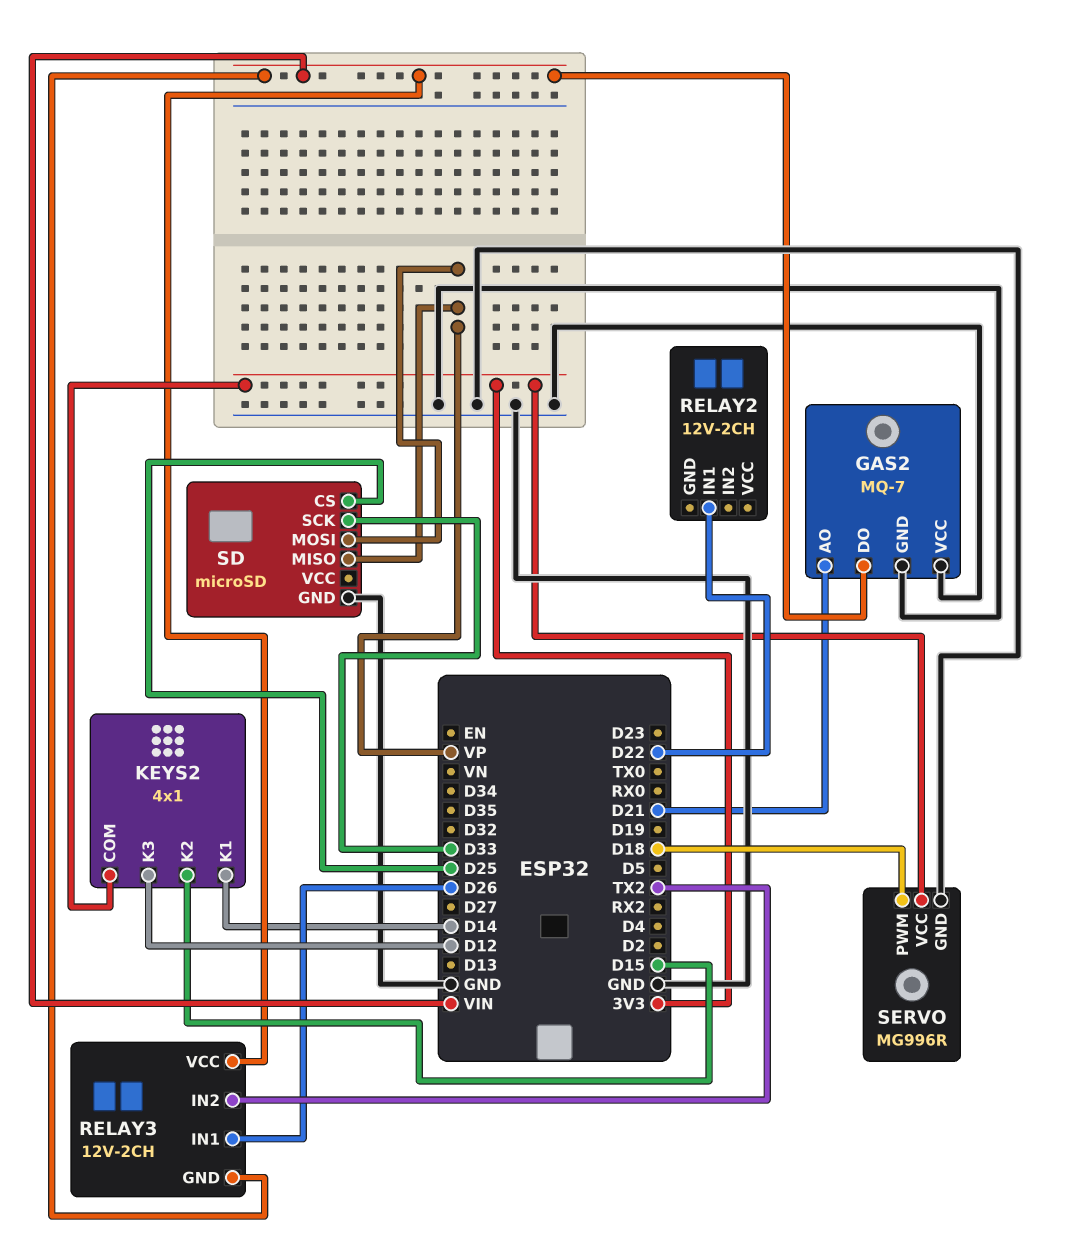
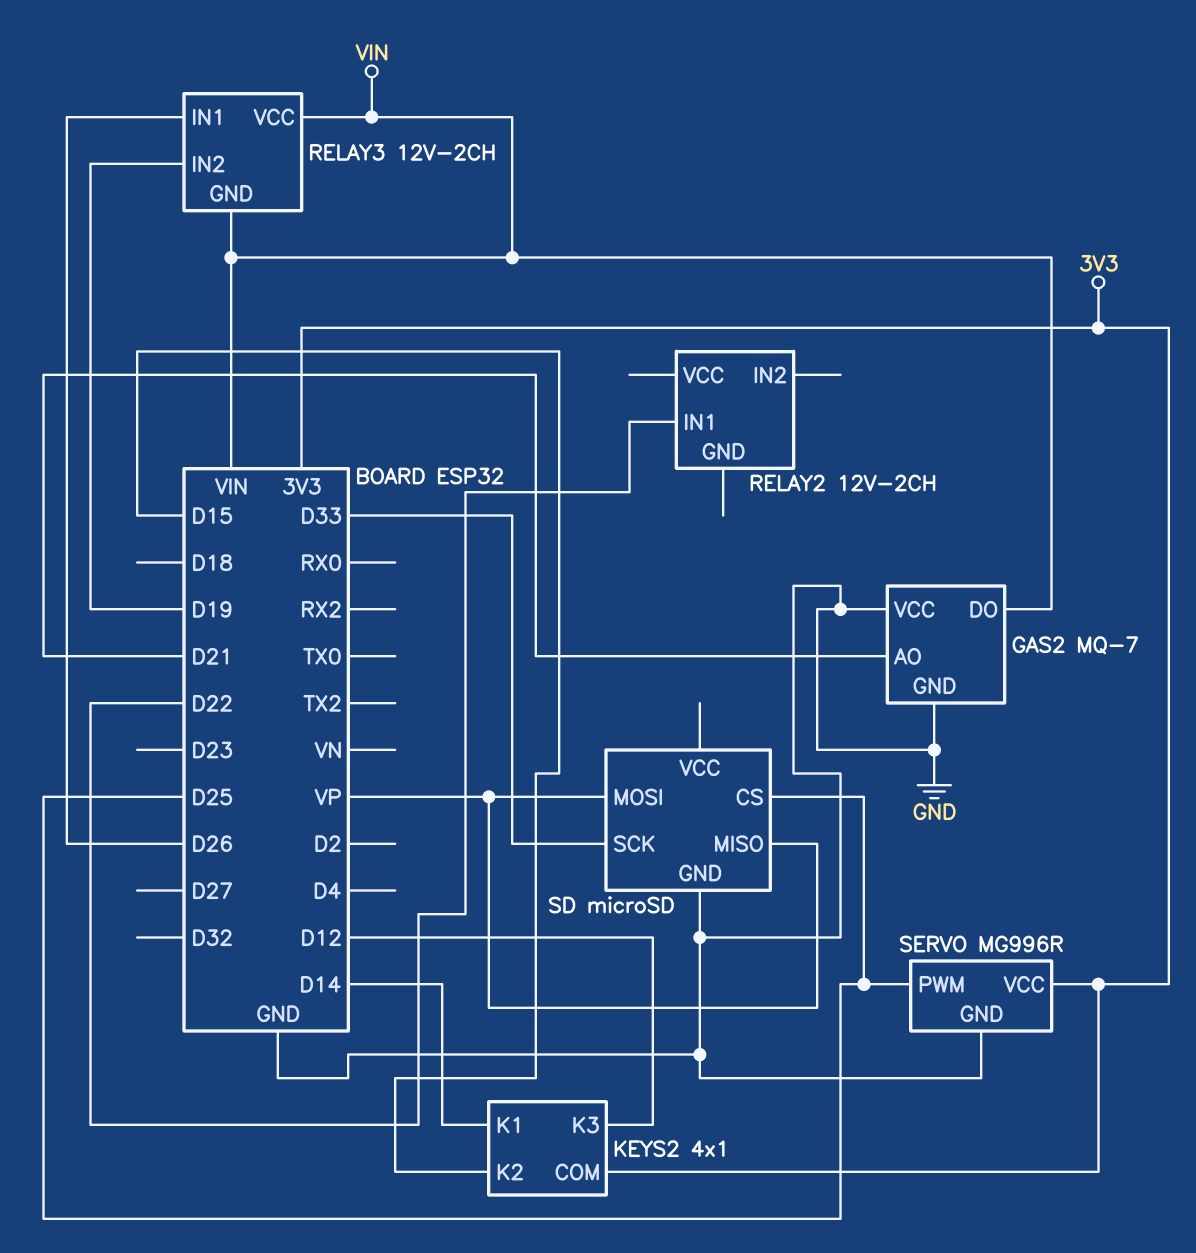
RELAY3 pin IN2: TX2 -> D19
SERVO pin PWM: D18 -> D25

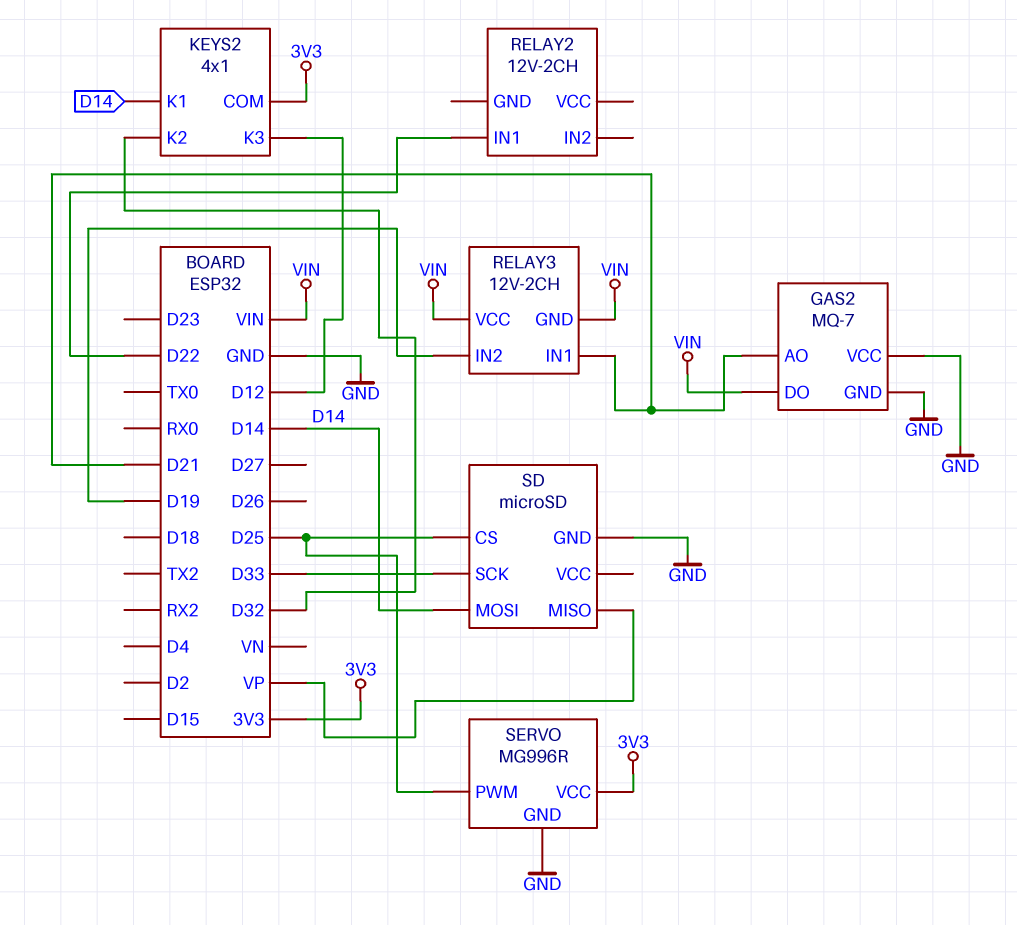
KEYS2 pin K2: D15 -> D32
RELAY3 pin IN1: D26 -> D21
SD pin MOSI: VP -> D14

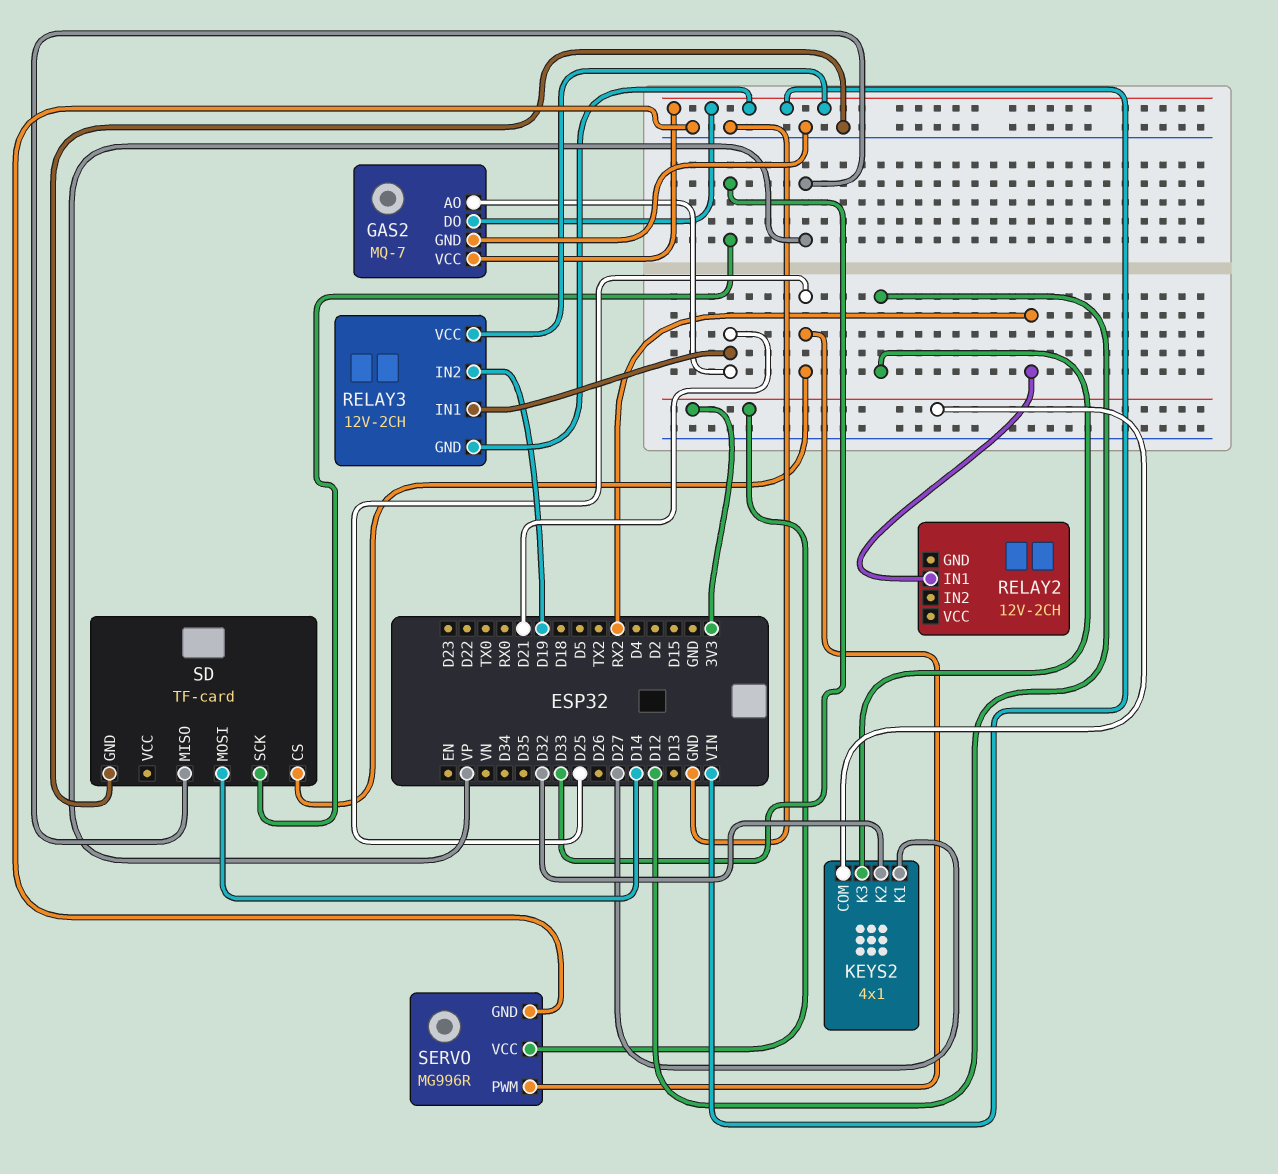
GAS2 pin VCC: GND -> VIN
KEYS2 pin K1: D14 -> D27
RELAY2 pin IN1: D22 -> RX2
SD: microSD -> TF-card

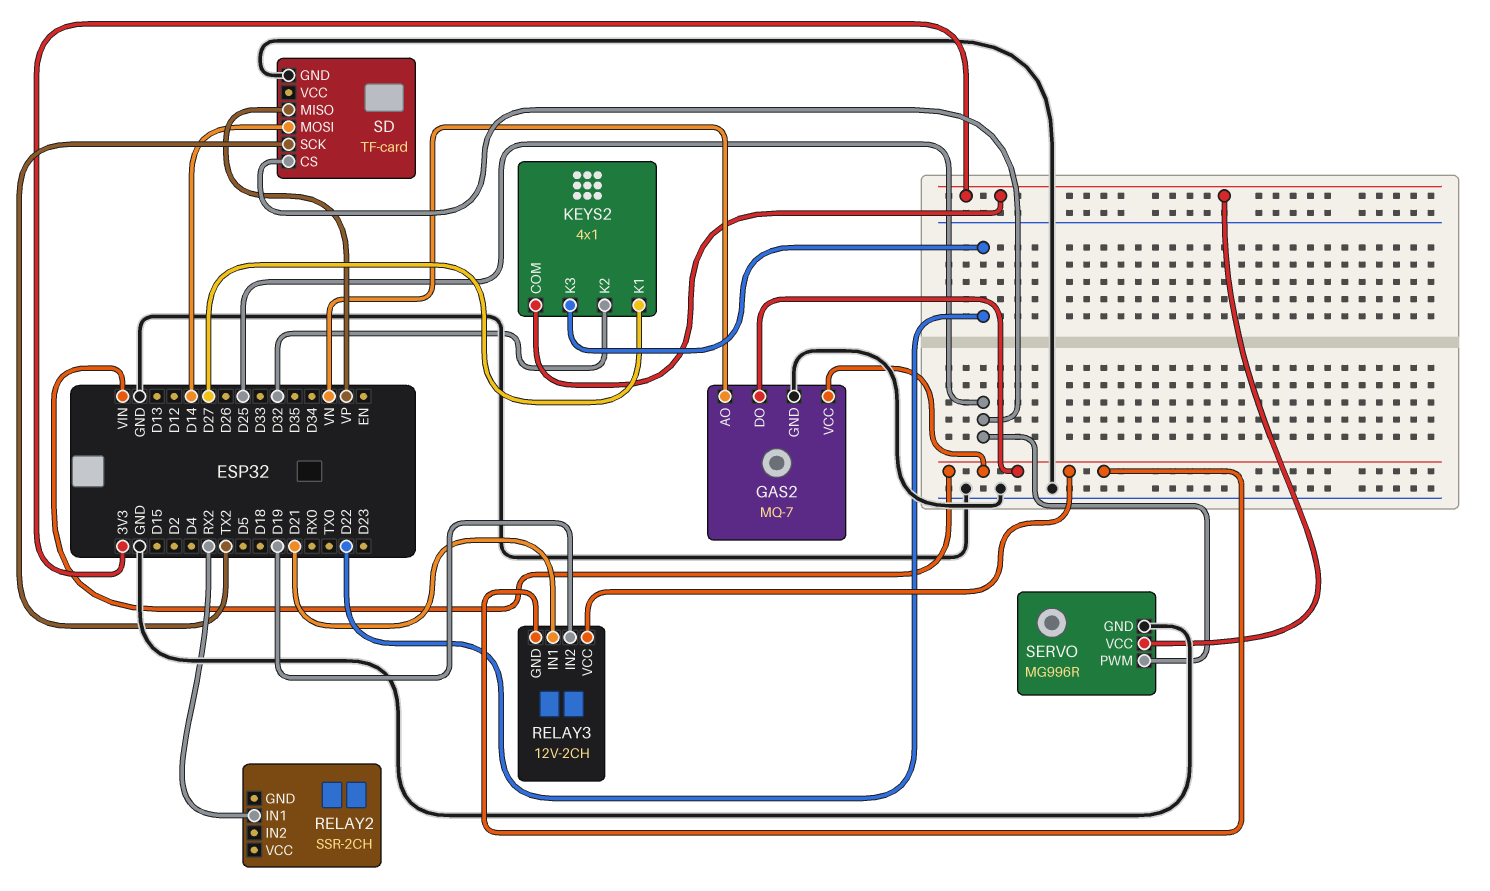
GAS2 pin AO: D21 -> VN
KEYS2 pin K3: D12 -> D22
RELAY2: 12V-2CH -> SSR-2CH
SD pin SCK: D33 -> TX2

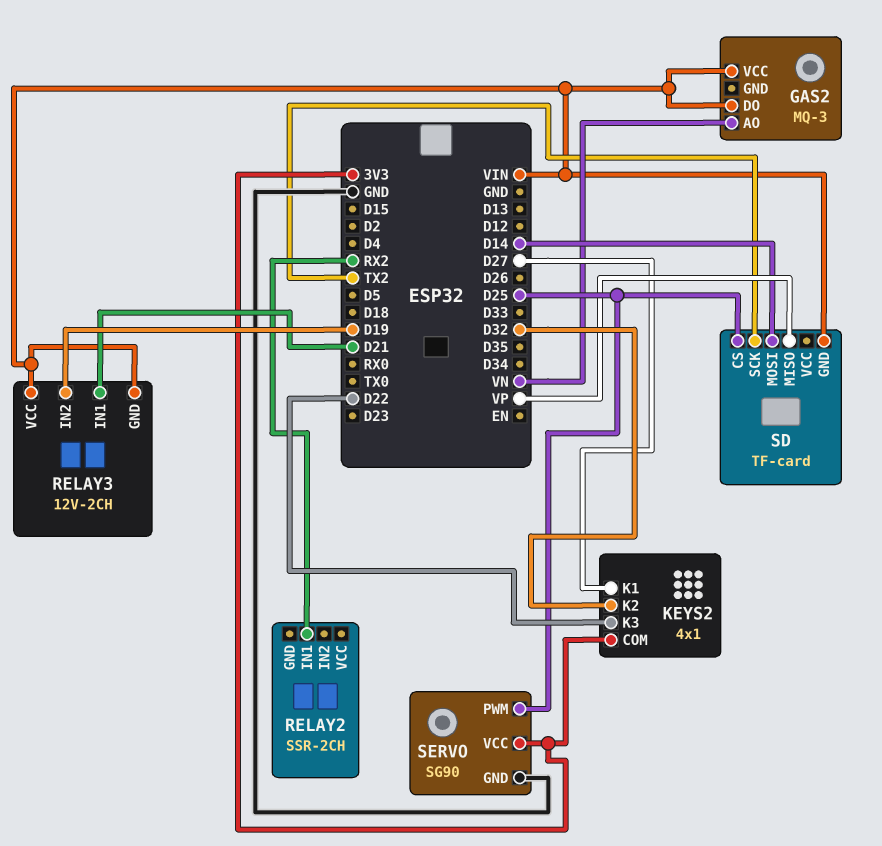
GAS2: MQ-7 -> MQ-3
GAS2 pin GND: GND -> none
SD pin GND: GND -> VIN
SERVO: MG996R -> SG90

